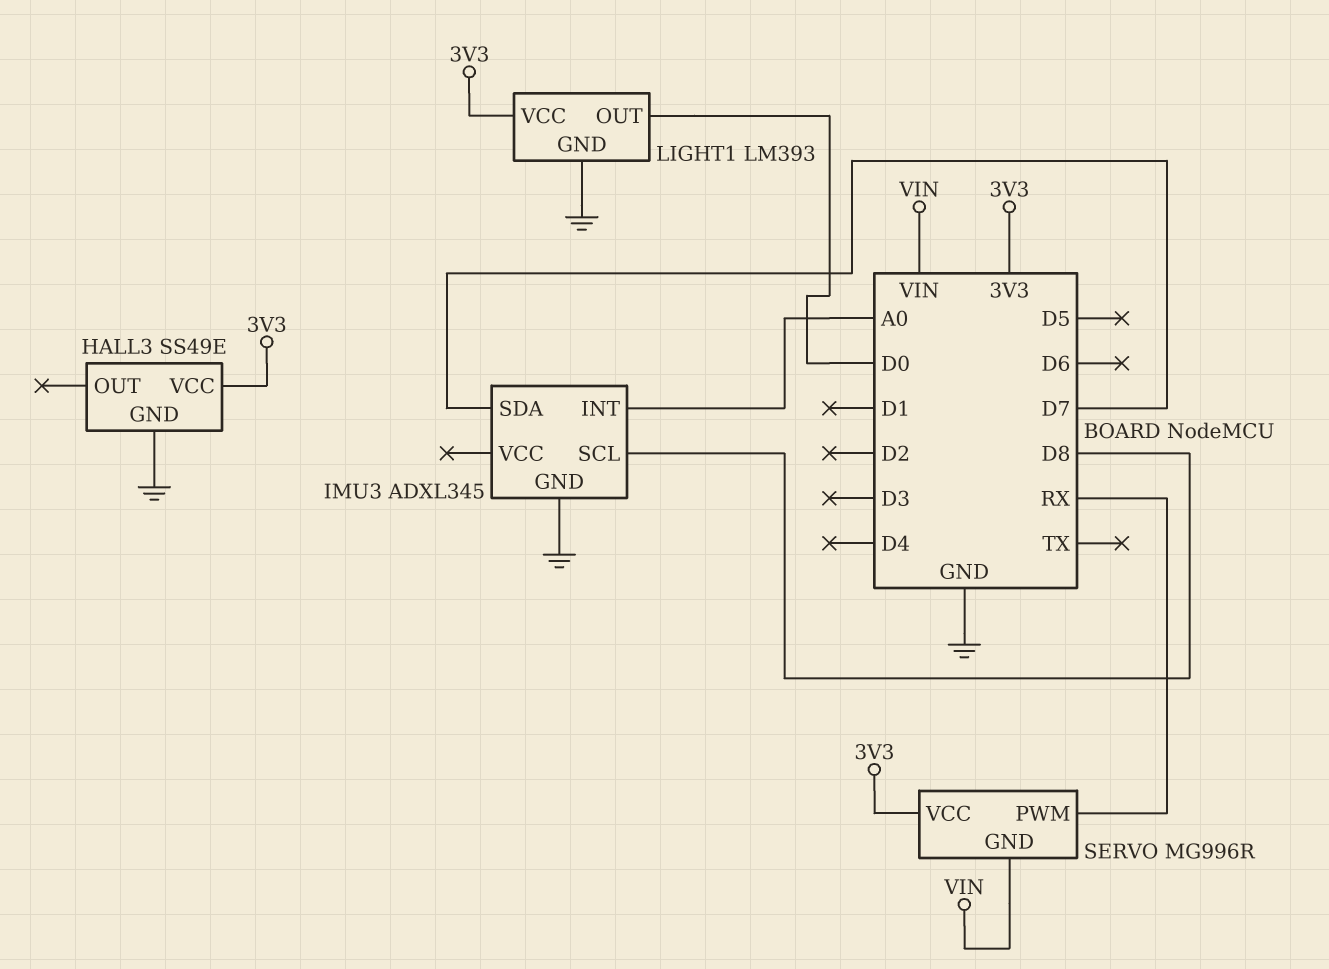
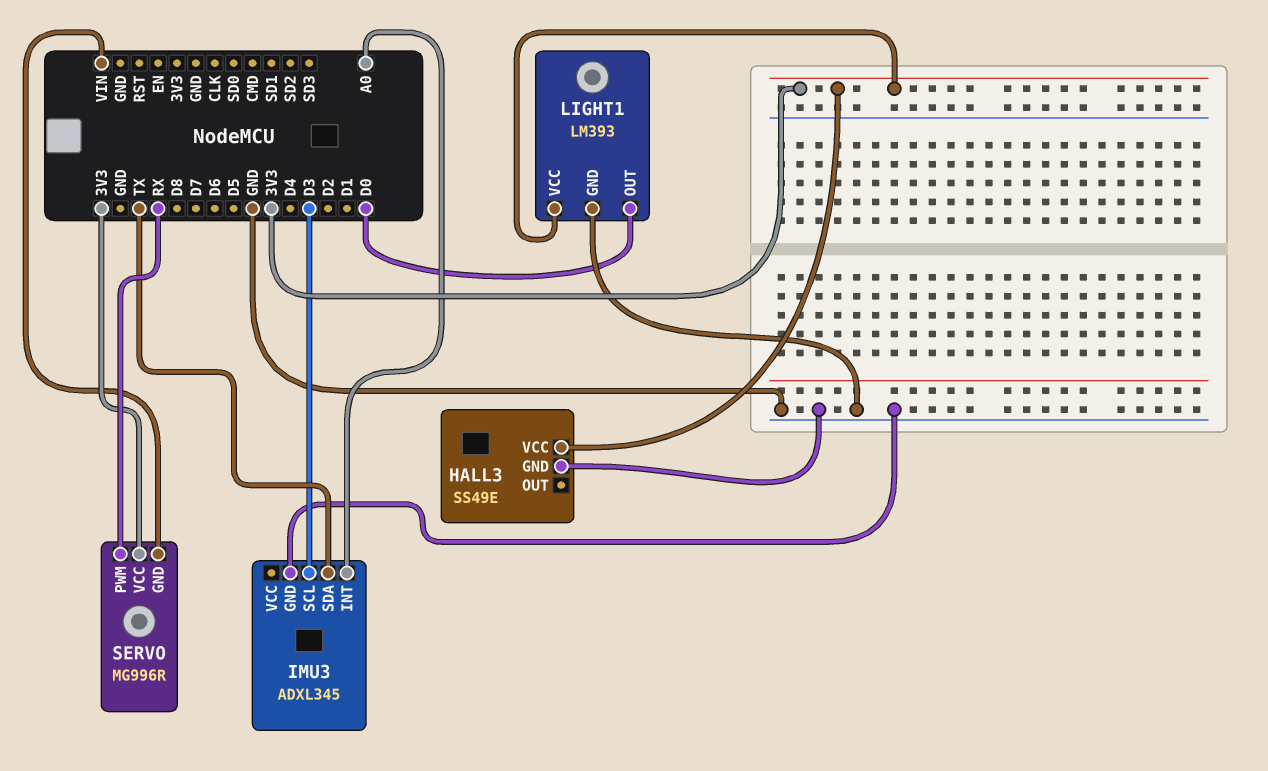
IMU3 pin SCL: D8 -> D3
IMU3 pin SDA: D7 -> TX

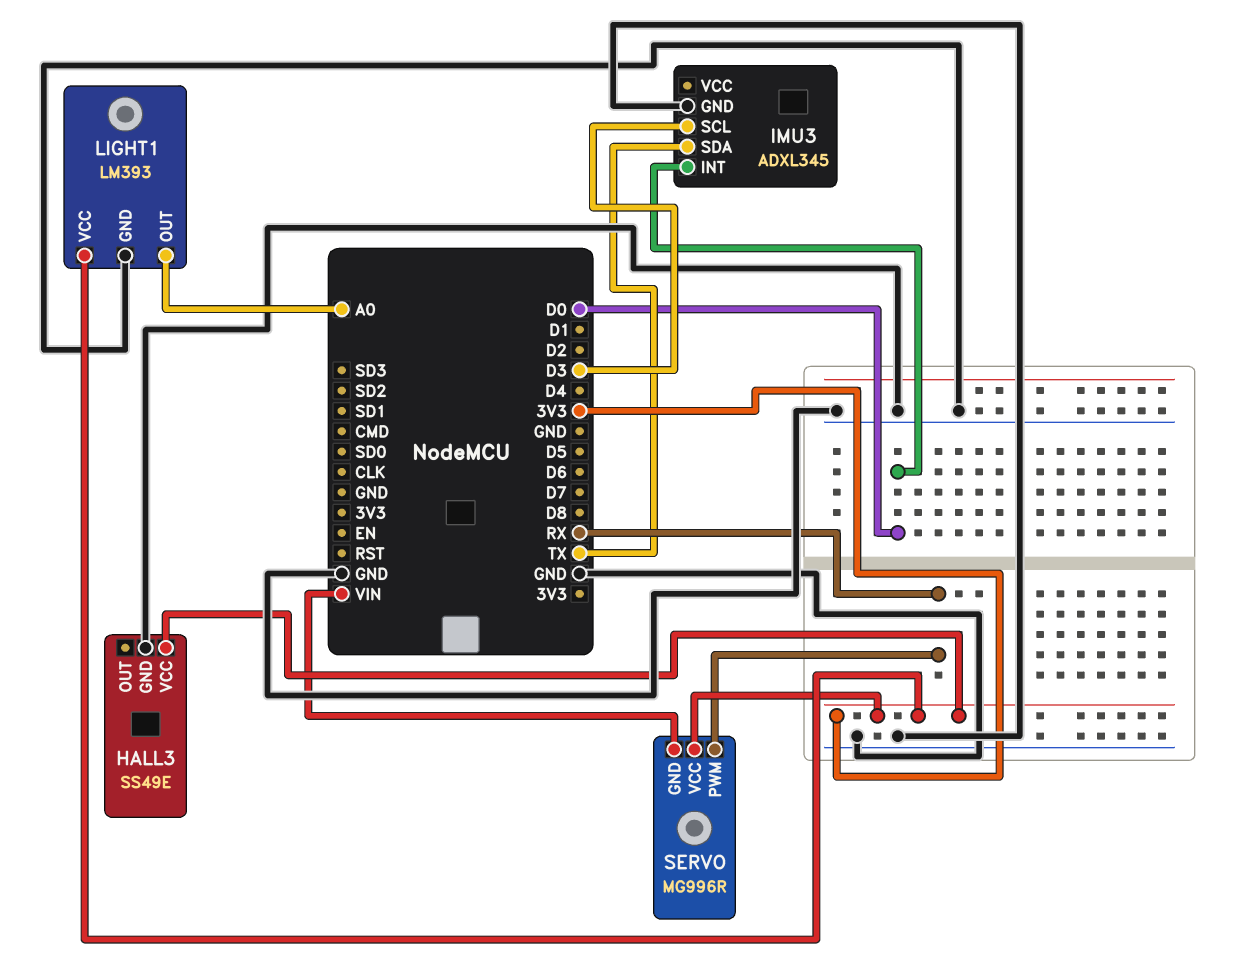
IMU3 pin INT: A0 -> D0
LIGHT1 pin OUT: D0 -> A0

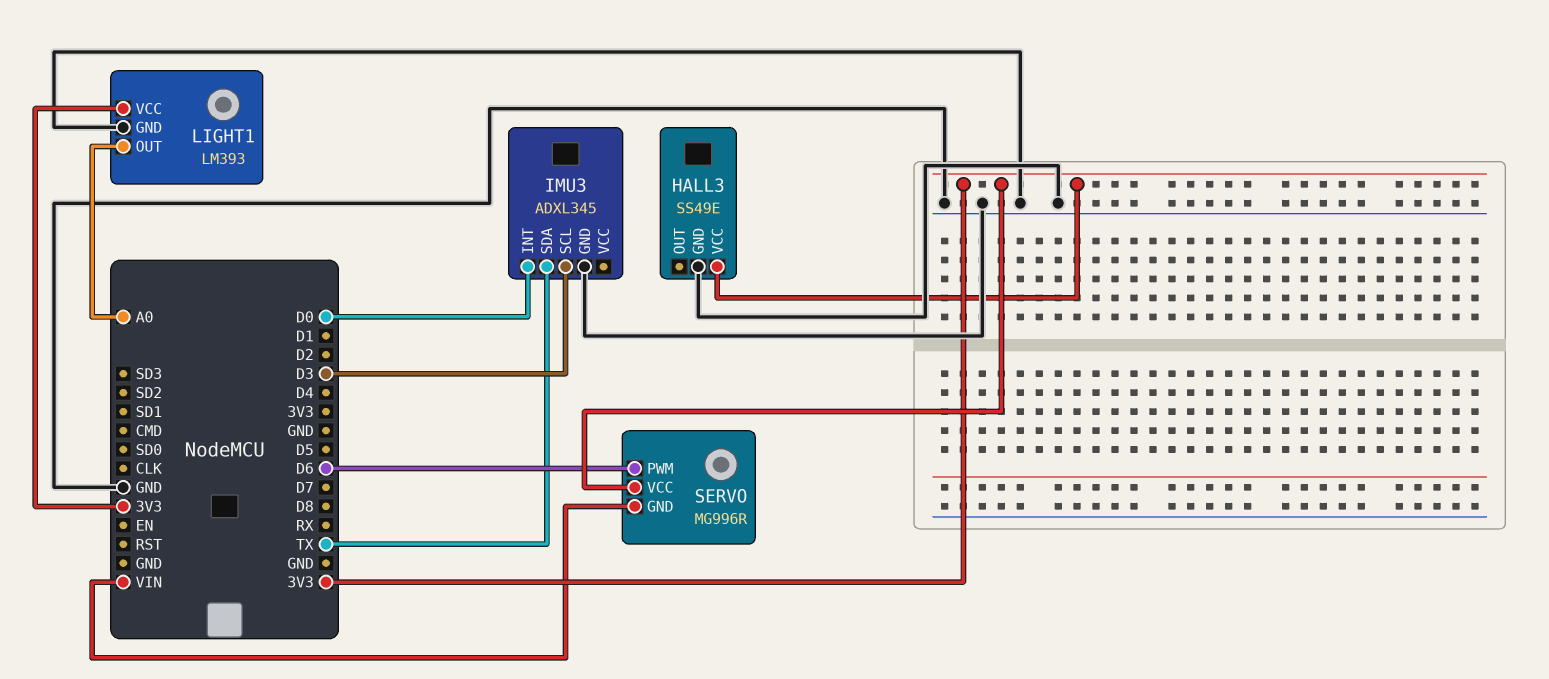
SERVO pin PWM: RX -> D6

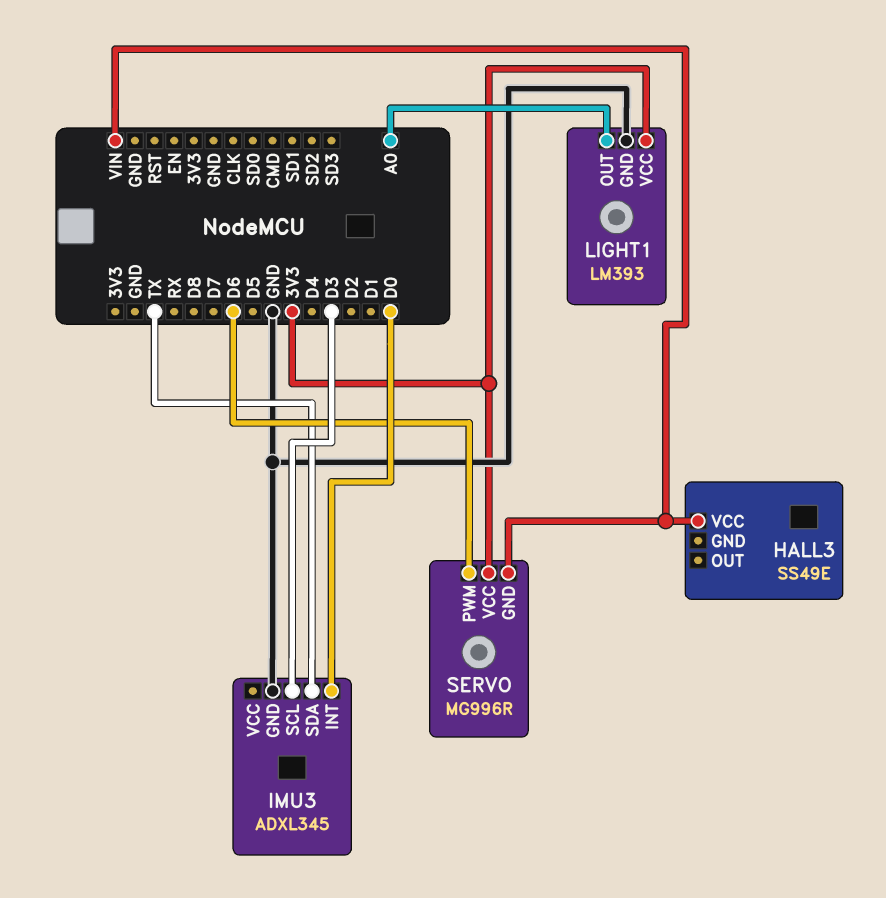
HALL3 pin GND: GND -> none
HALL3 pin VCC: 3V3 -> VIN

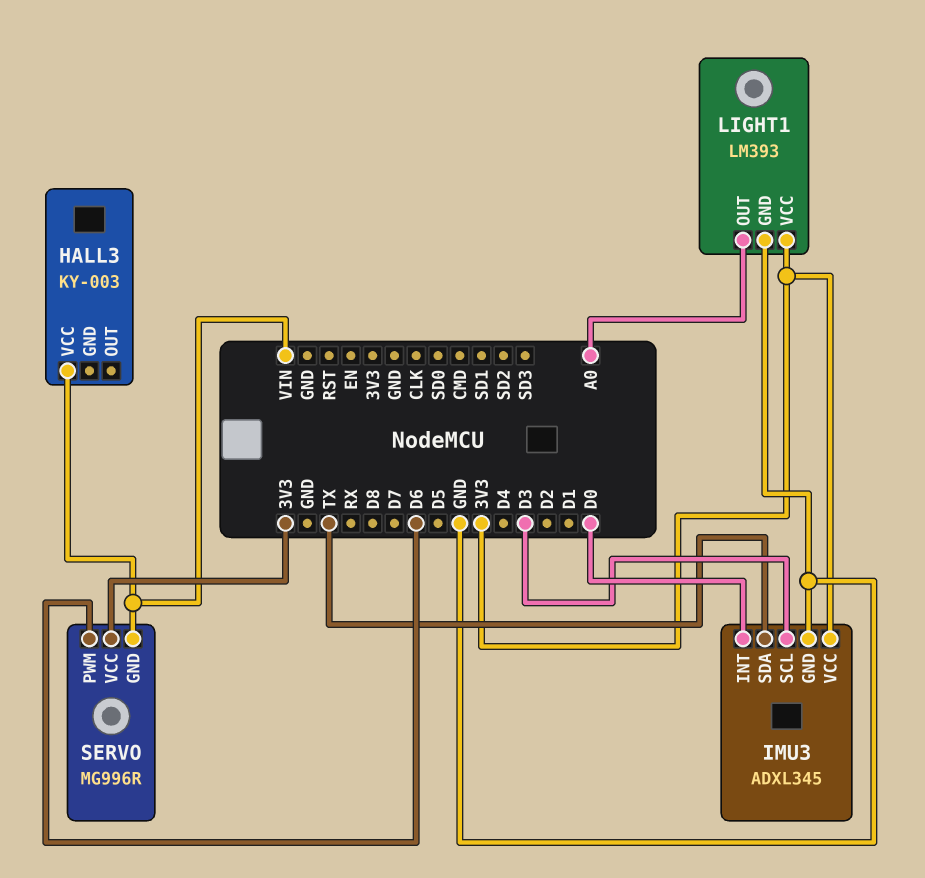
HALL3: SS49E -> KY-003
IMU3 pin VCC: none -> 3V3

